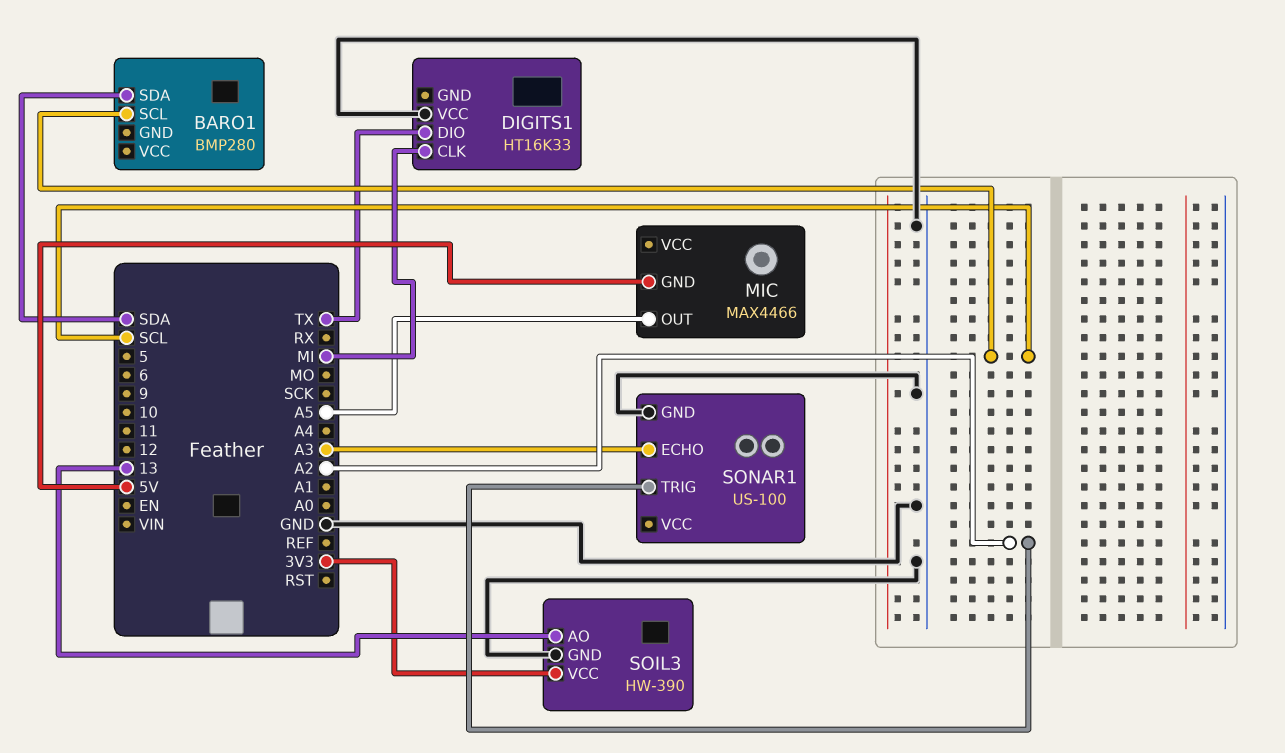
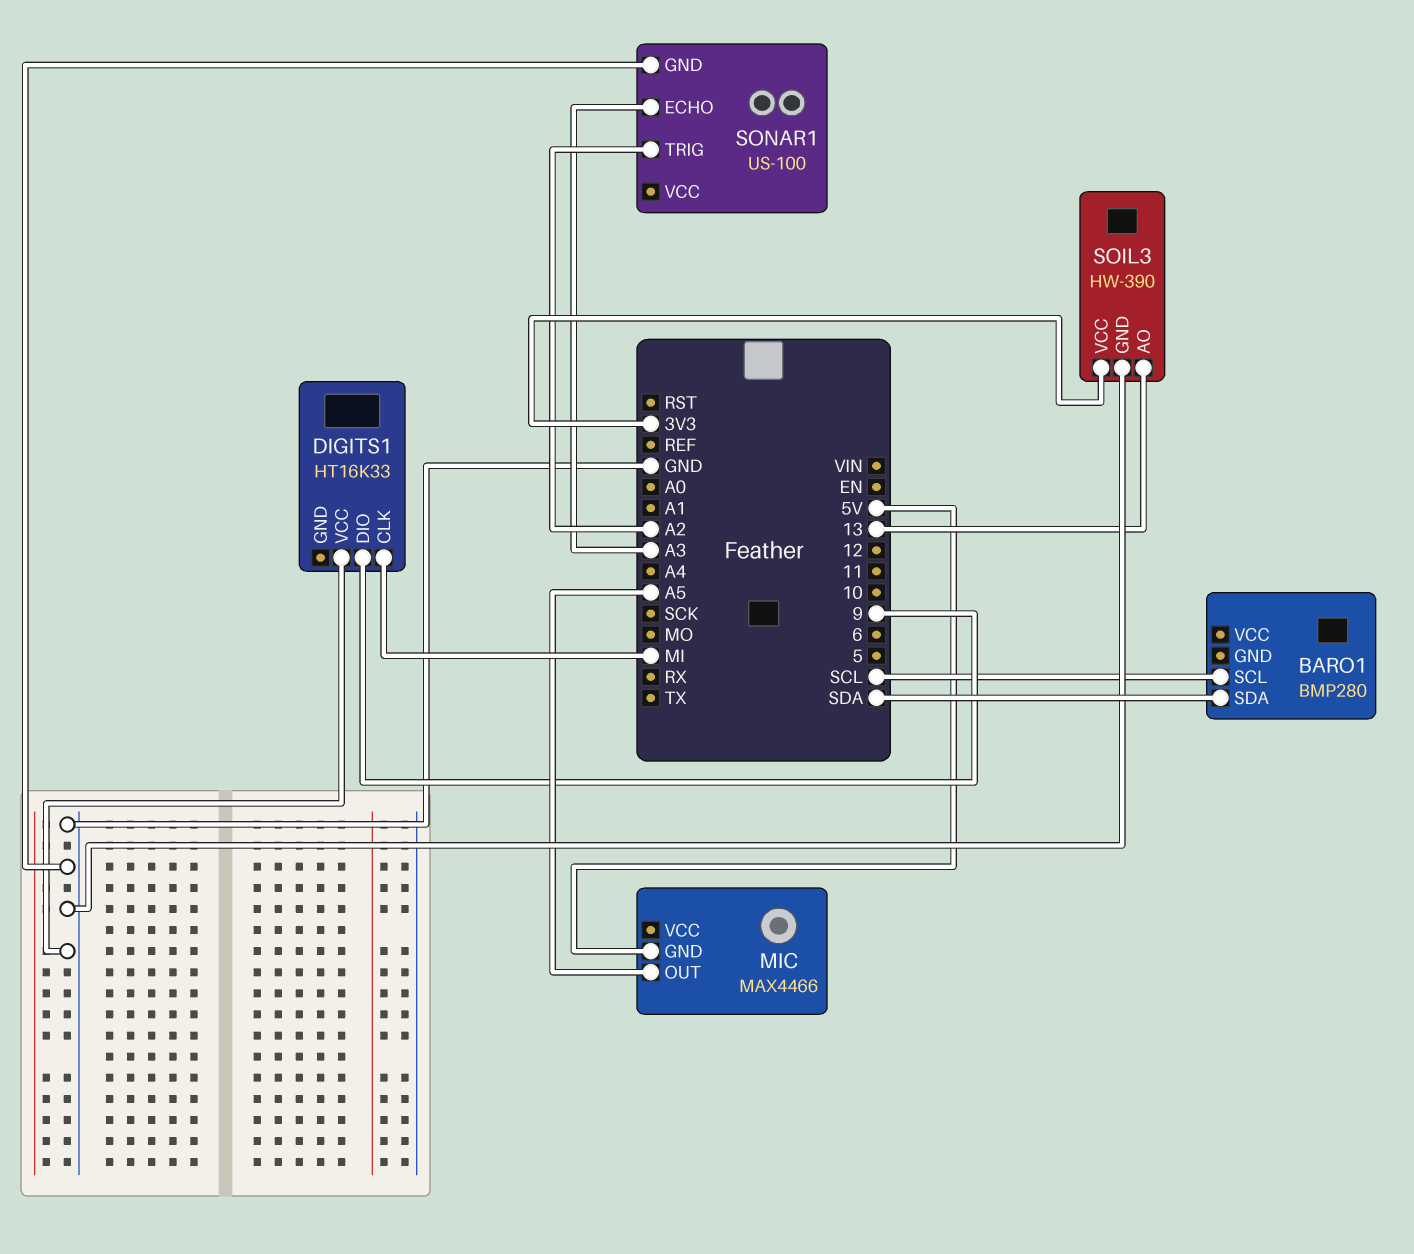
DIGITS1 pin DIO: TX -> 9

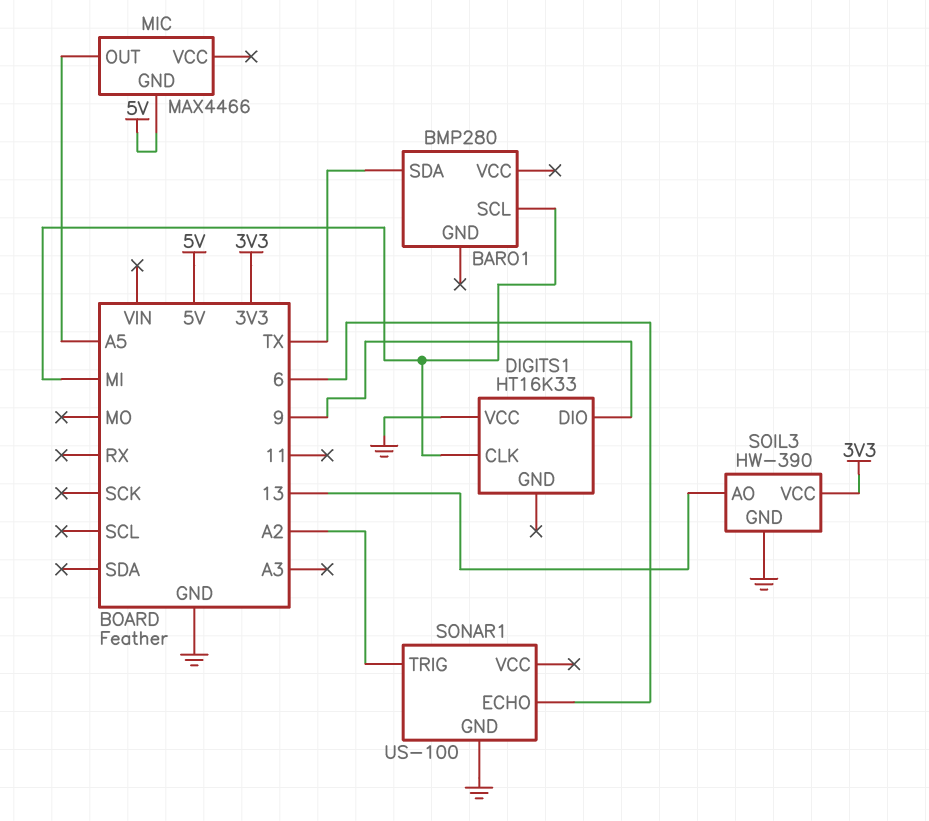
BARO1 pin SCL: SCL -> MI
BARO1 pin SDA: SDA -> TX
SONAR1 pin ECHO: A3 -> 6

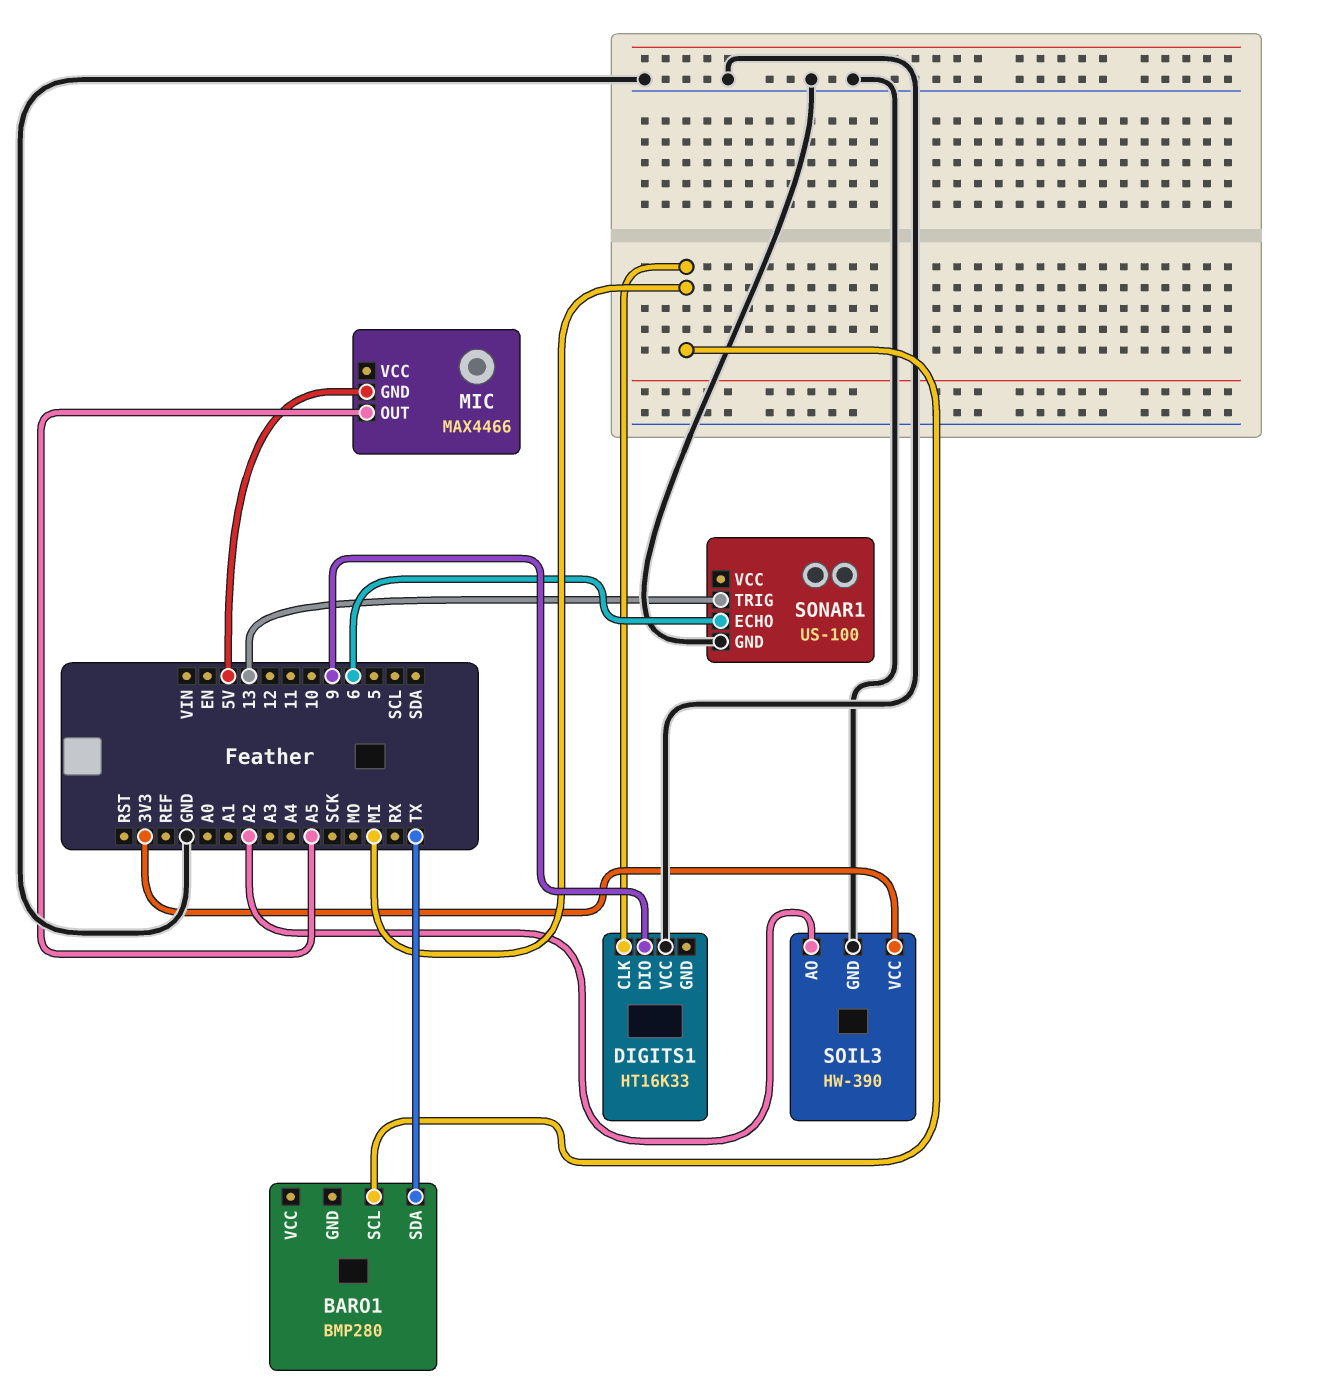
SOIL3 pin AO: 13 -> A2
SONAR1 pin TRIG: A2 -> 13

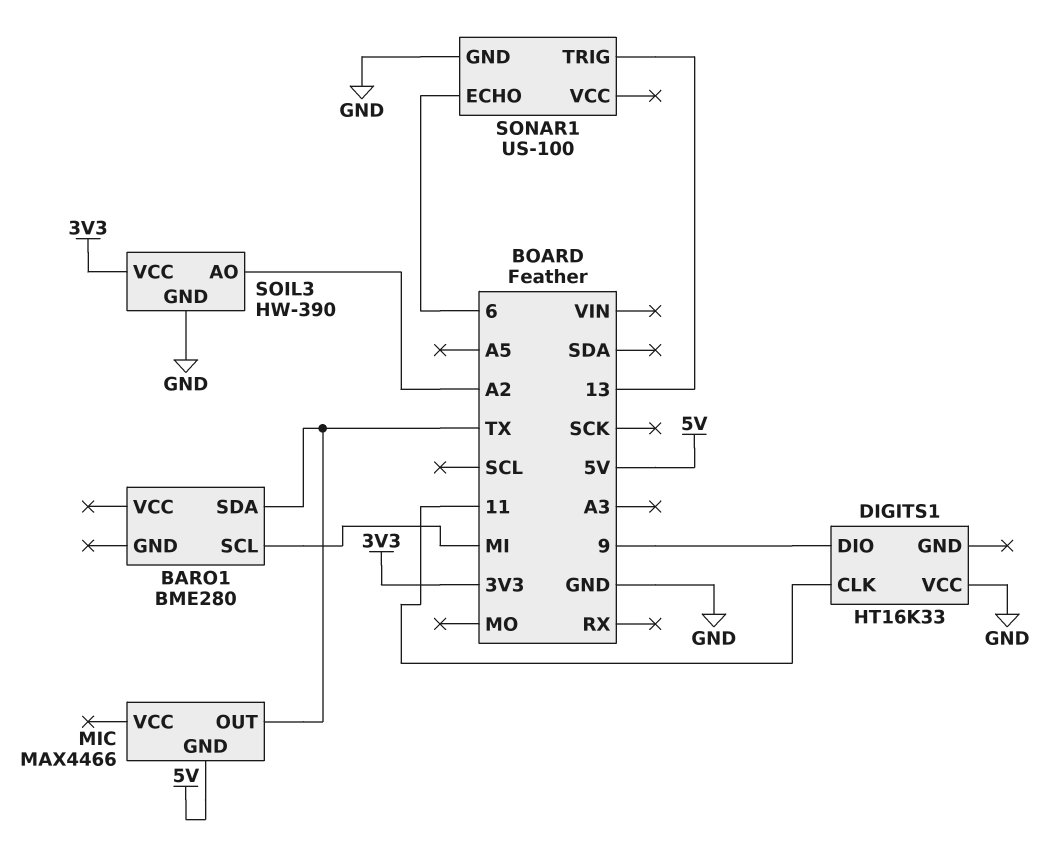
BARO1: BMP280 -> BME280
DIGITS1 pin CLK: MI -> 11
MIC pin OUT: A5 -> TX

